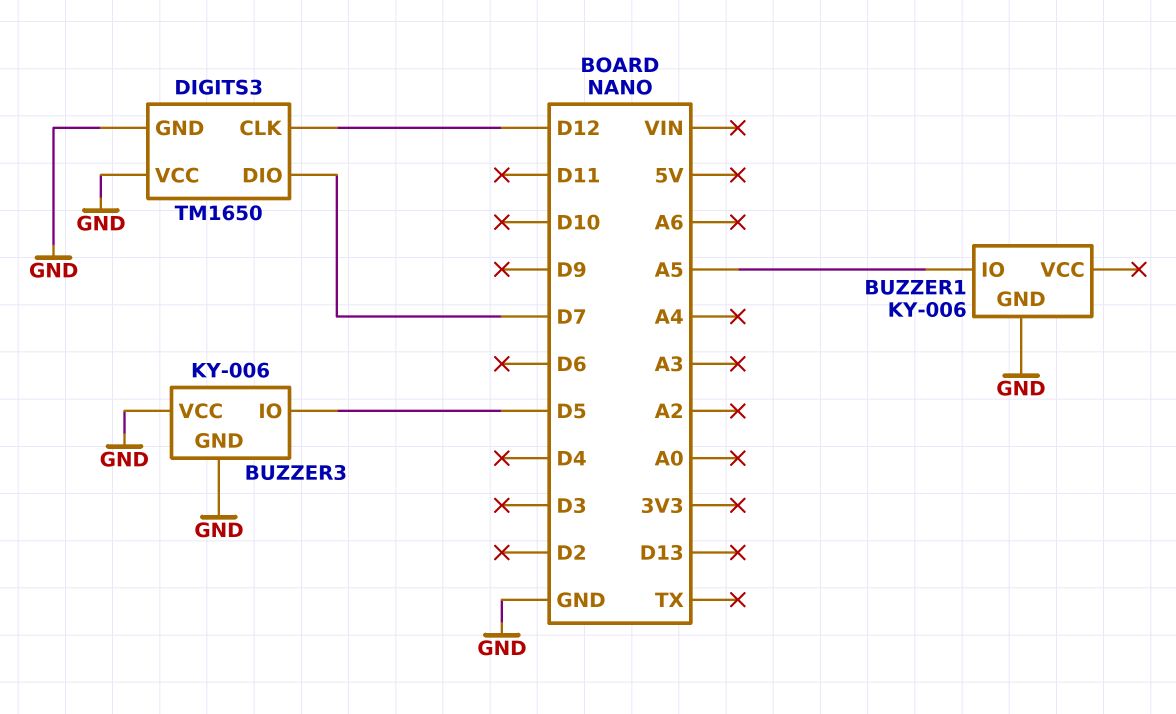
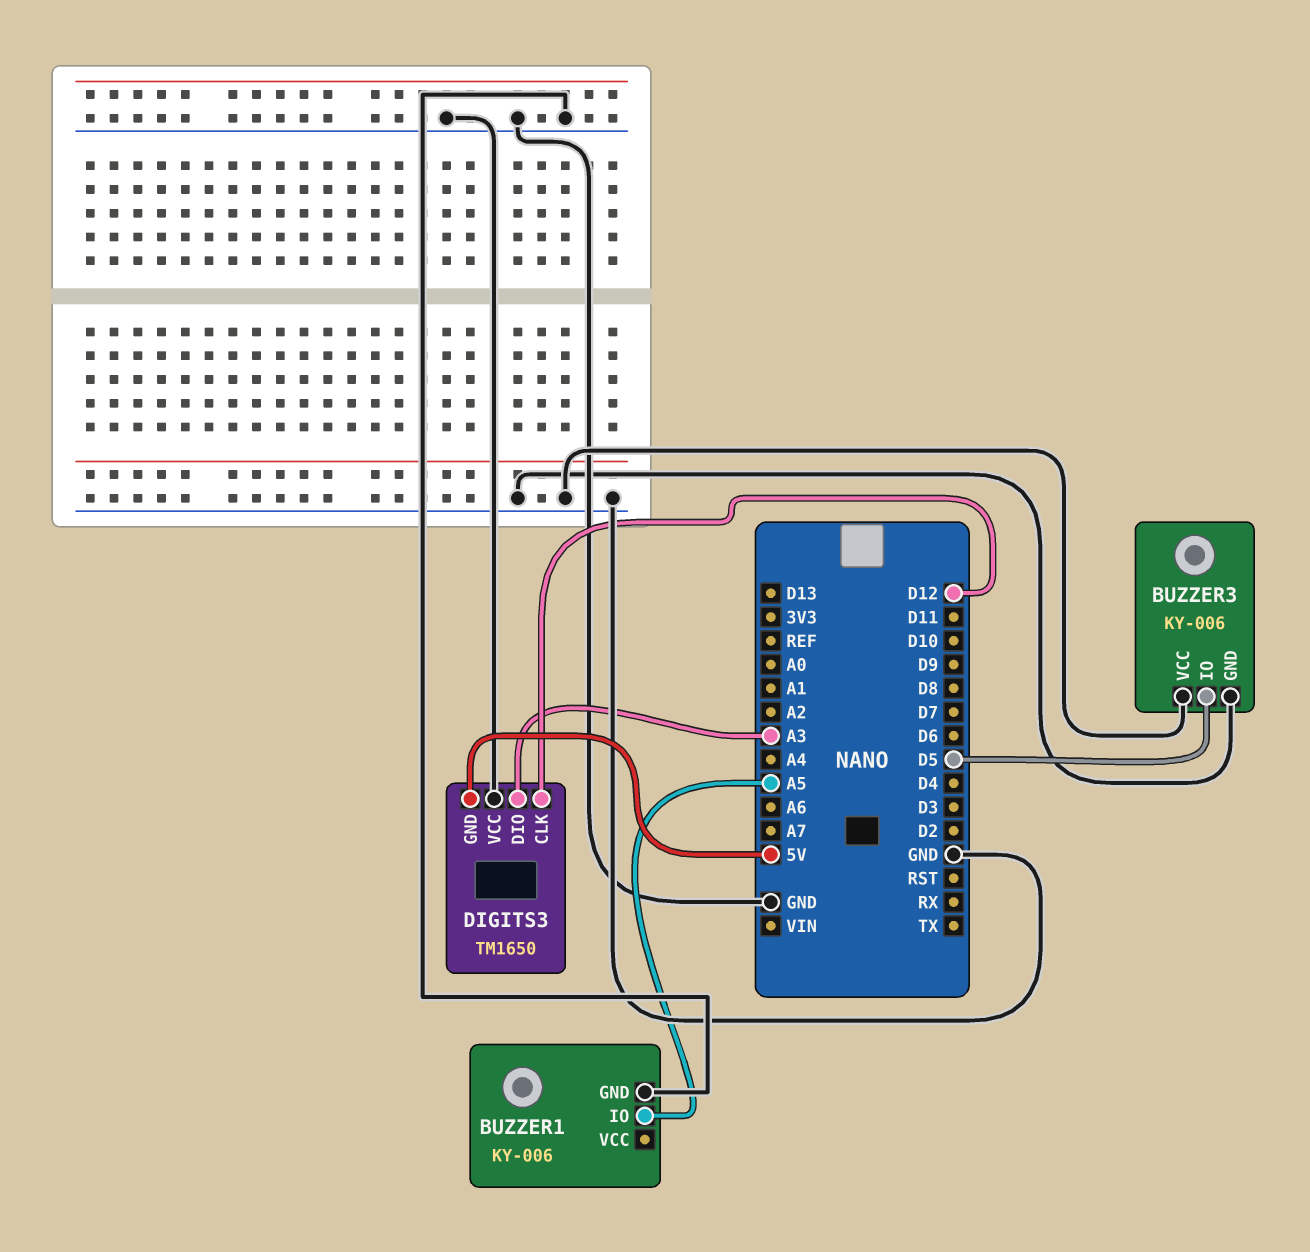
DIGITS3 pin DIO: D7 -> A3
DIGITS3 pin GND: GND -> 5V

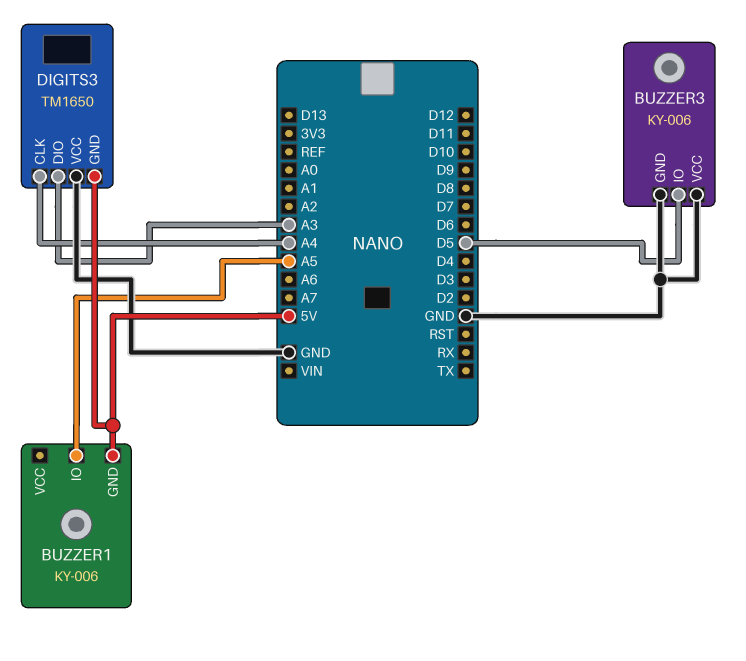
BUZZER1 pin GND: GND -> 5V
DIGITS3 pin CLK: D12 -> A4

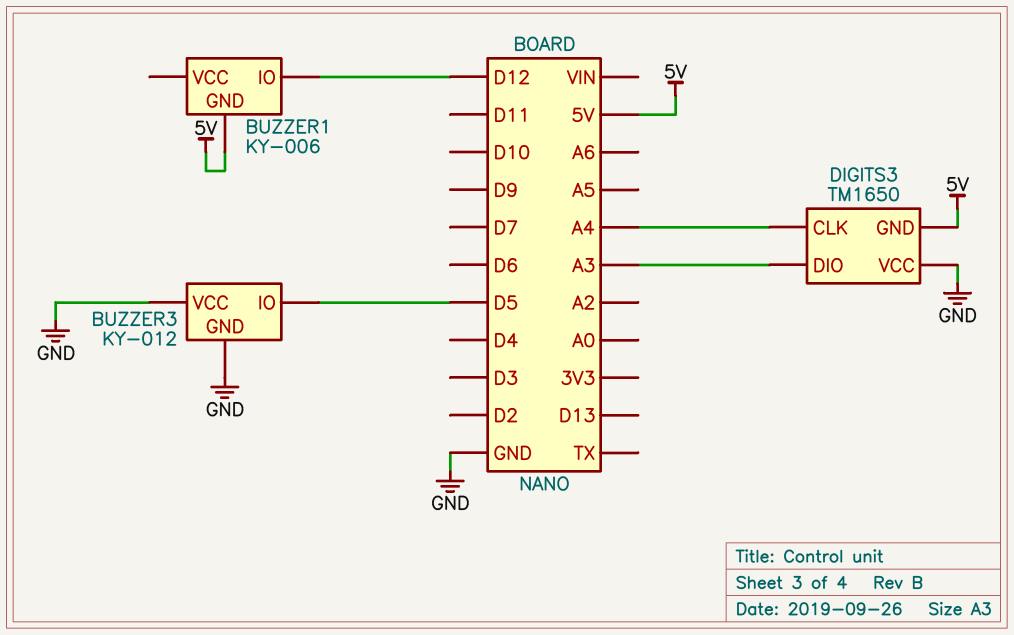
BUZZER1 pin IO: A5 -> D12
BUZZER3: KY-006 -> KY-012

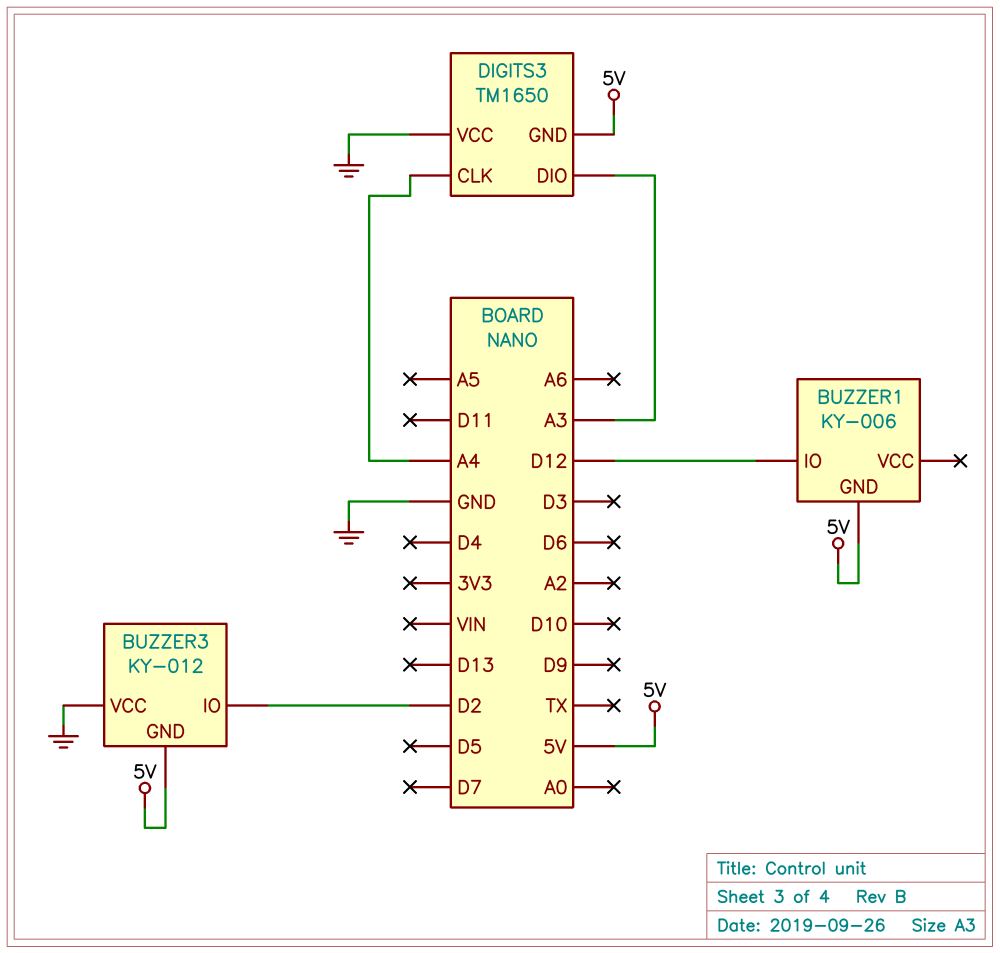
BUZZER3 pin GND: GND -> 5V
BUZZER3 pin IO: D5 -> D2

